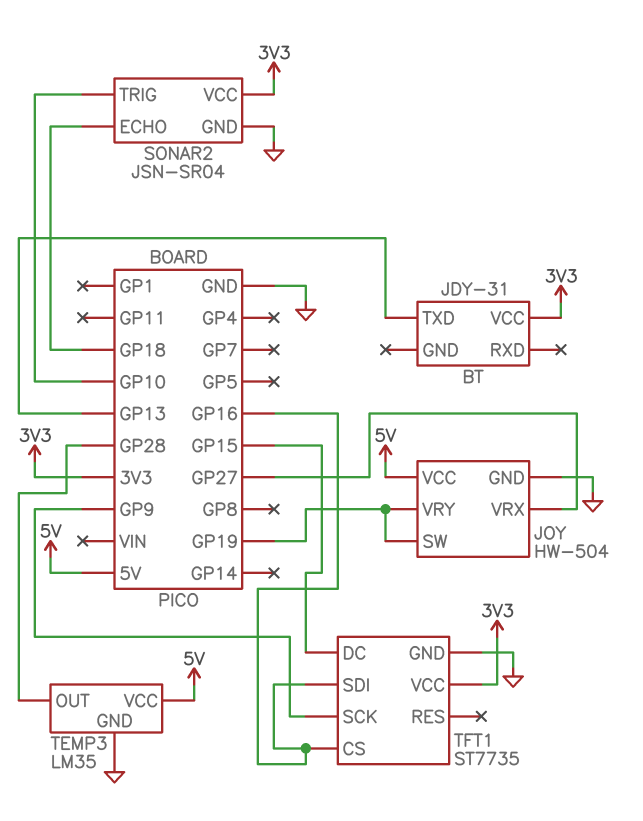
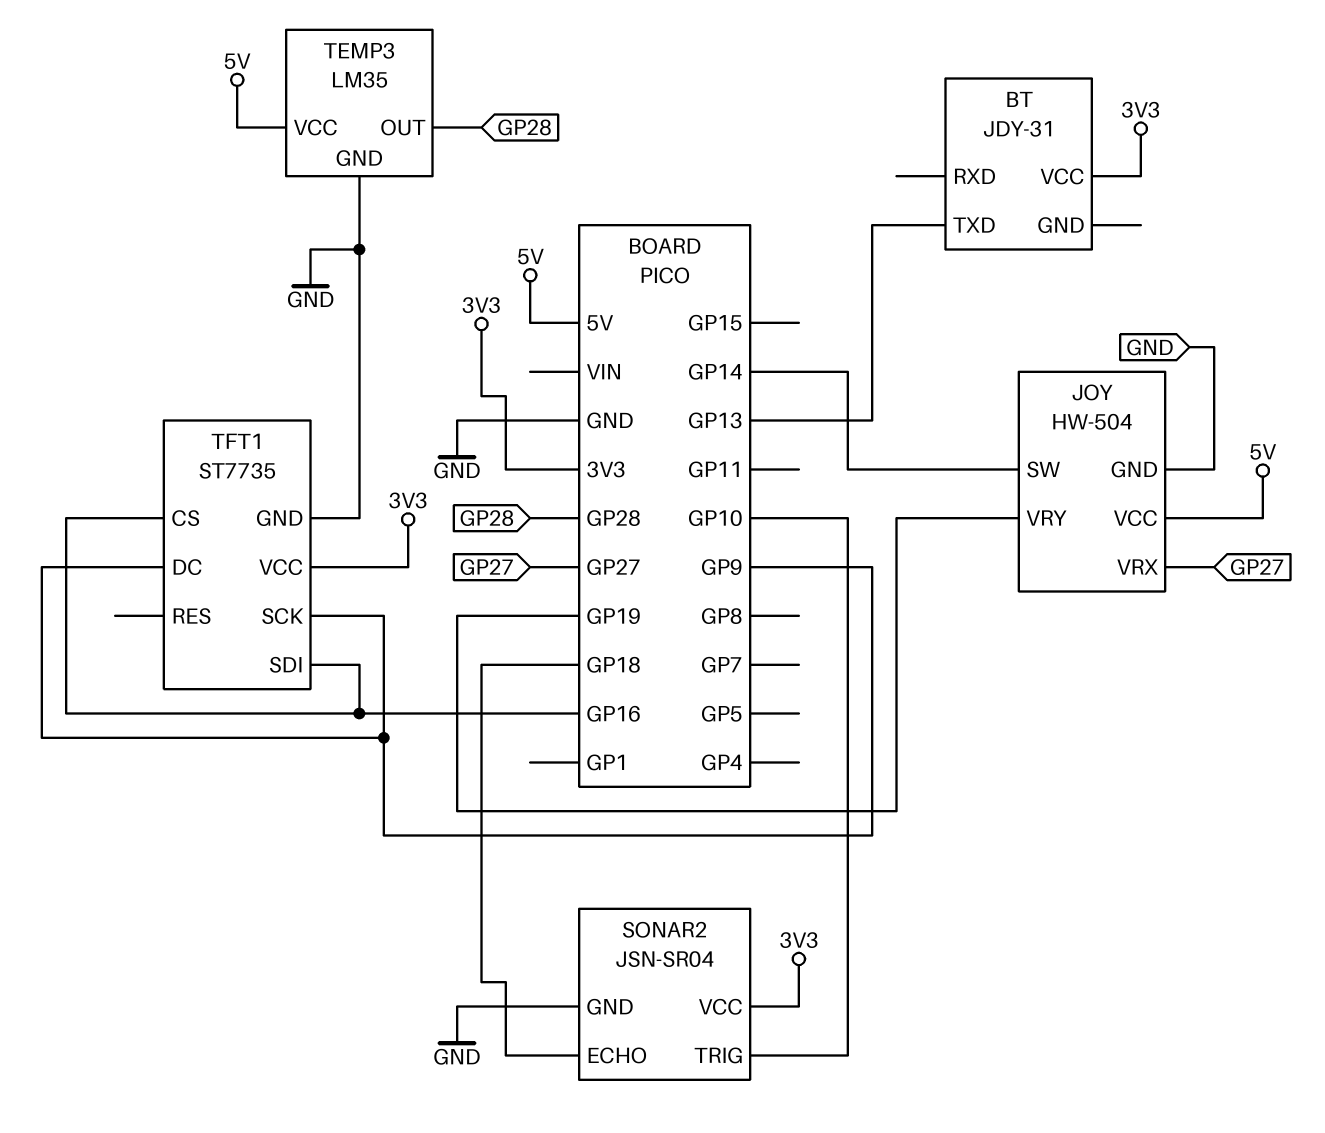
JOY pin SW: GP19 -> GP14
TFT1 pin DC: GP15 -> GP9

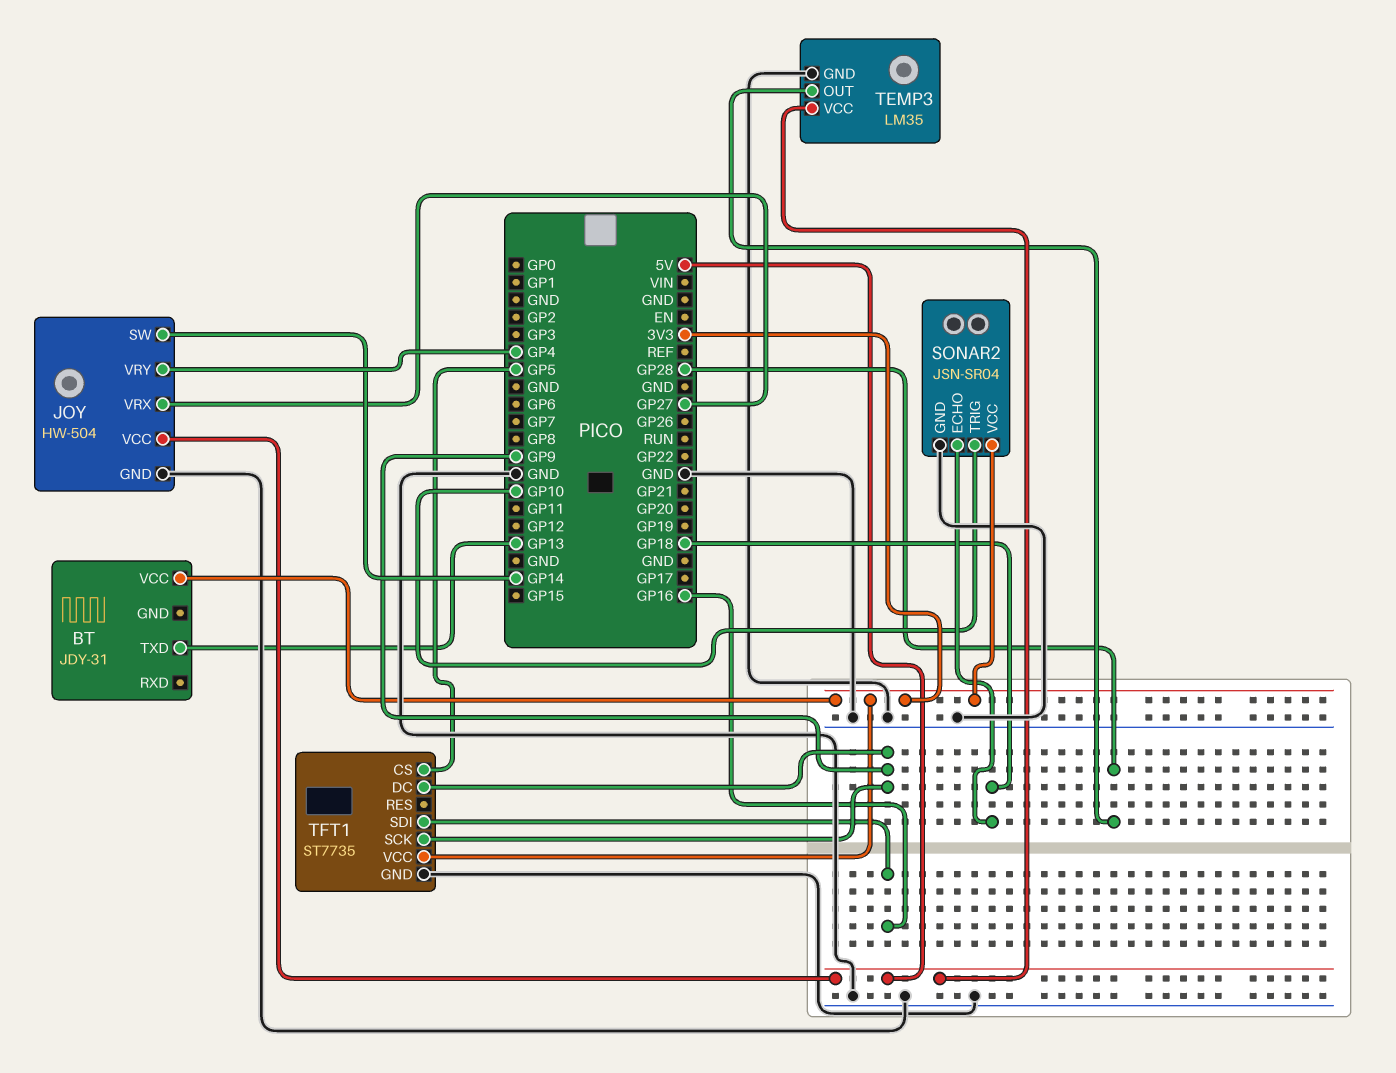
JOY pin VRY: GP19 -> GP4
TFT1 pin CS: GP16 -> GP5

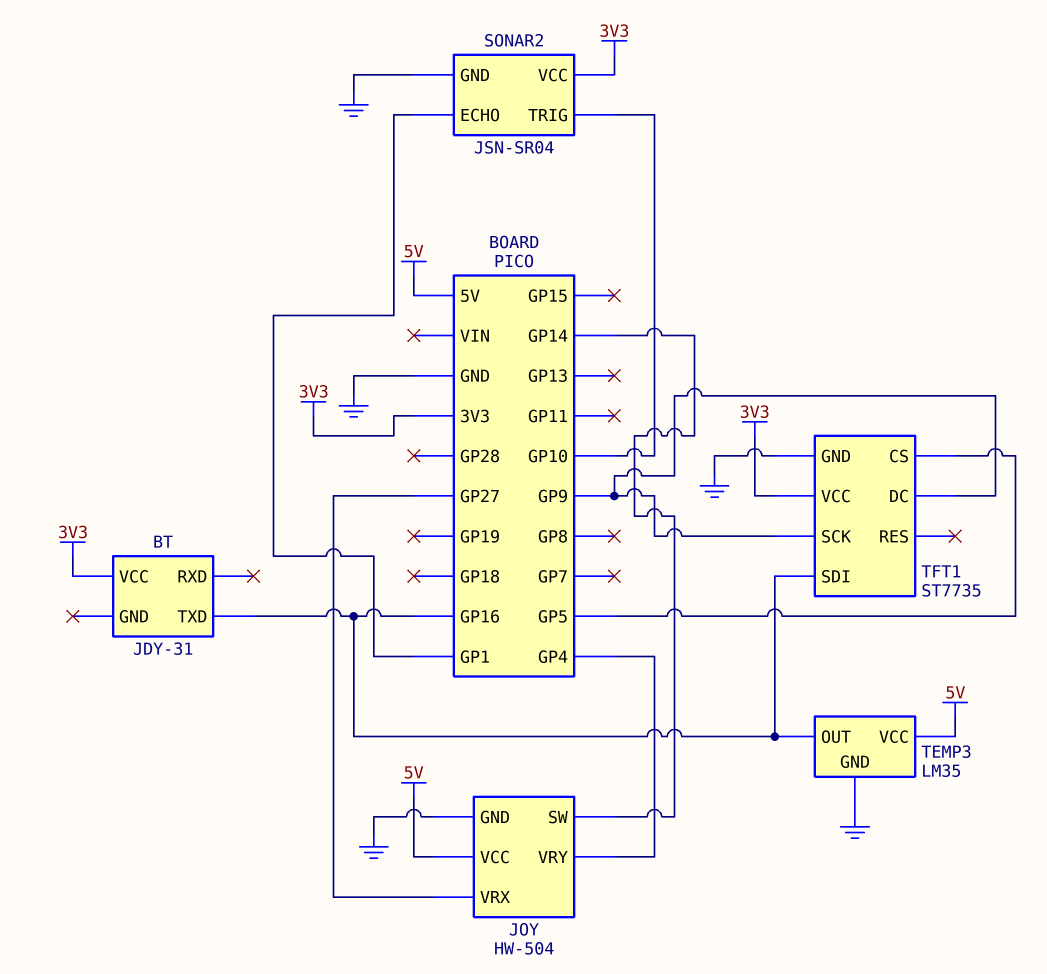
BT pin TXD: GP13 -> GP16
SONAR2 pin ECHO: GP18 -> GP1
TEMP3 pin OUT: GP28 -> GP16

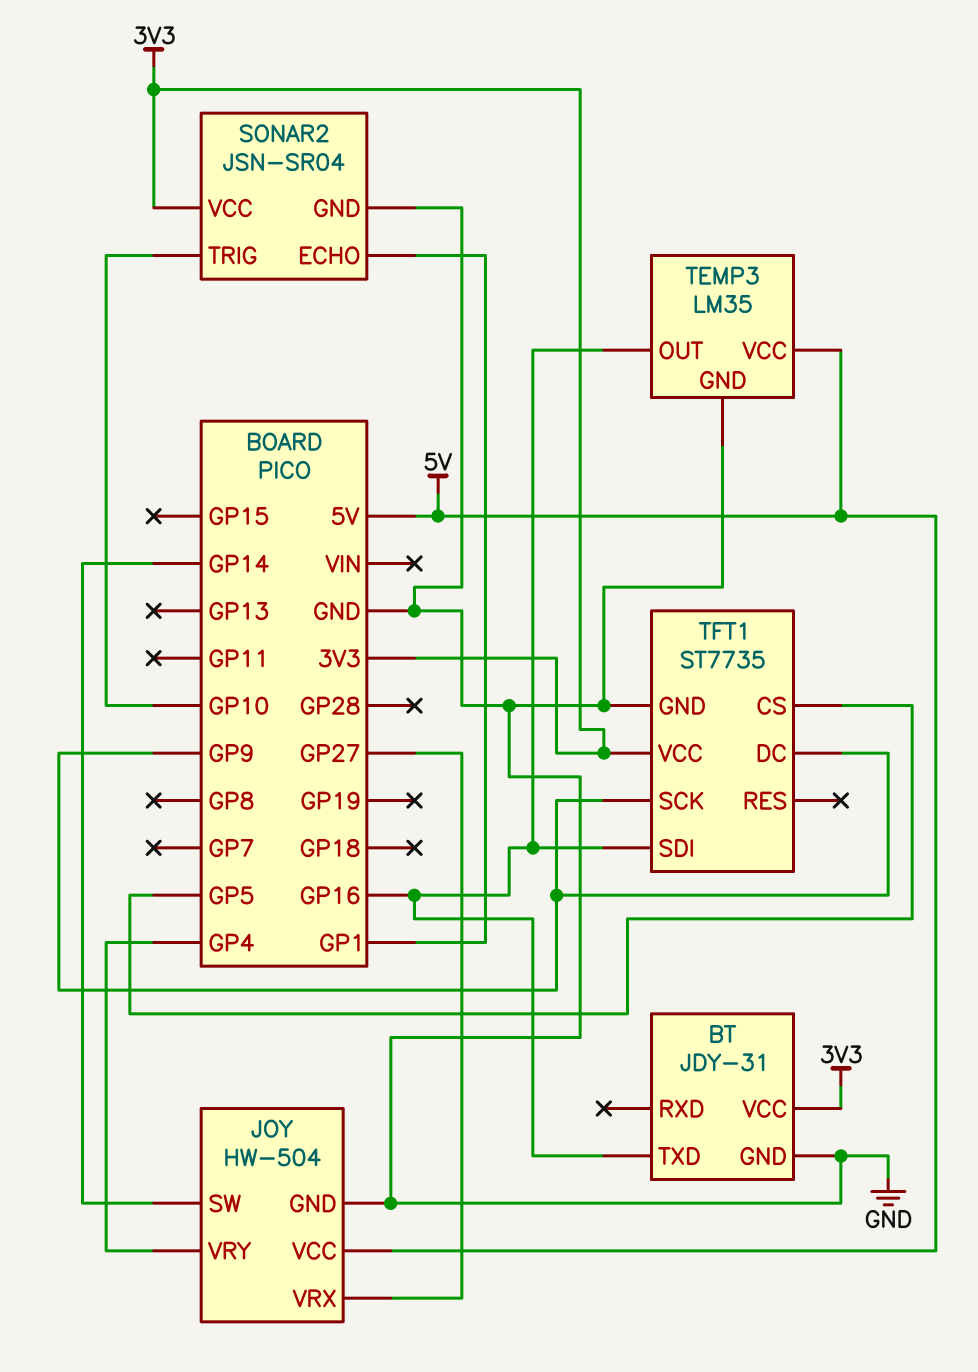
BT pin GND: none -> GND

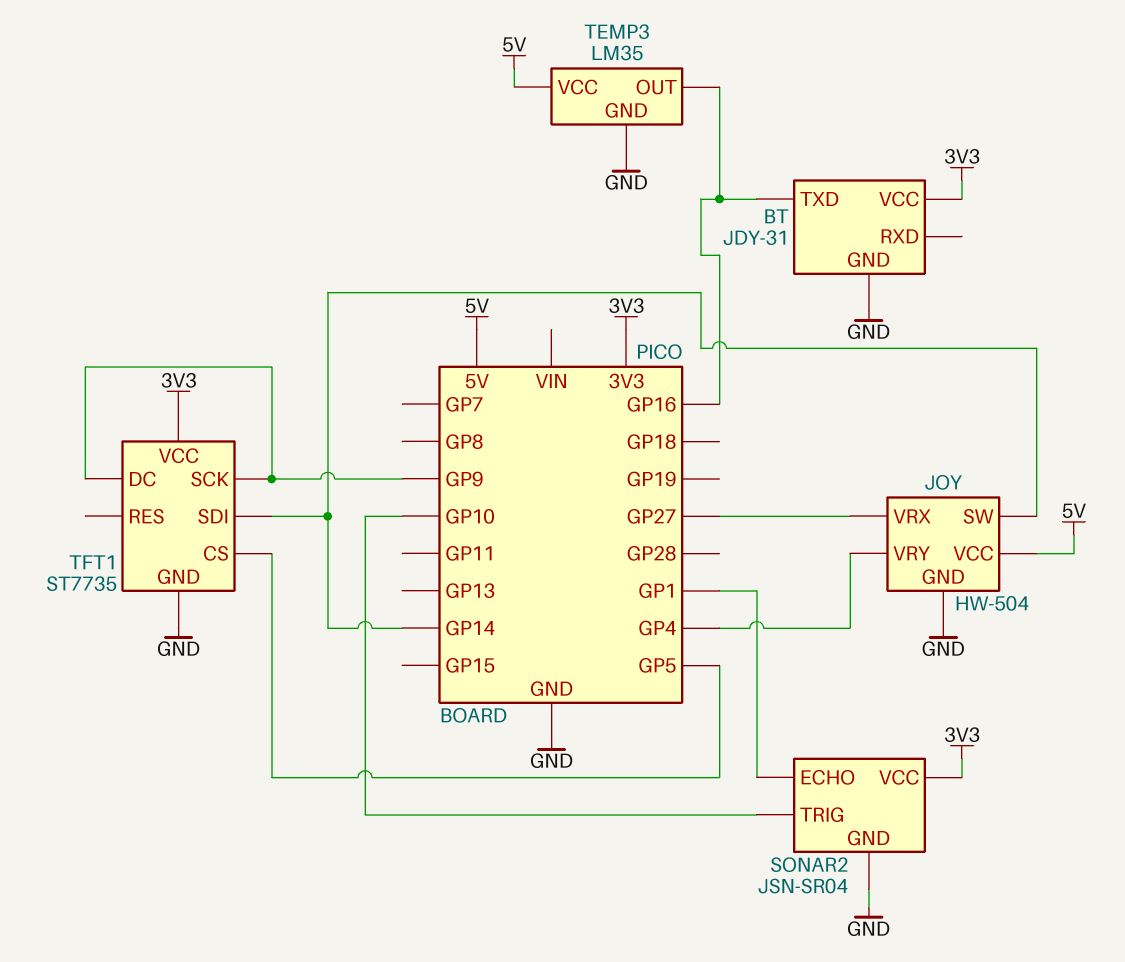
TFT1 pin SDI: GP16 -> GP14

